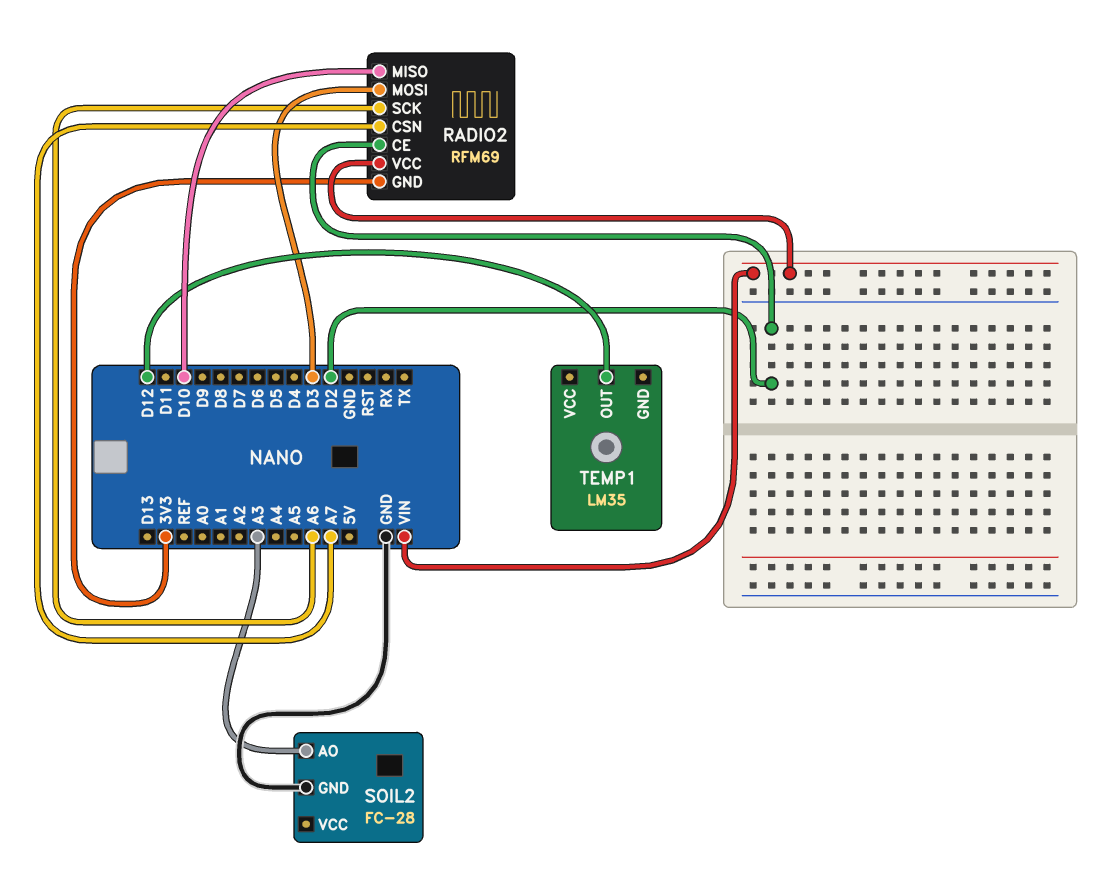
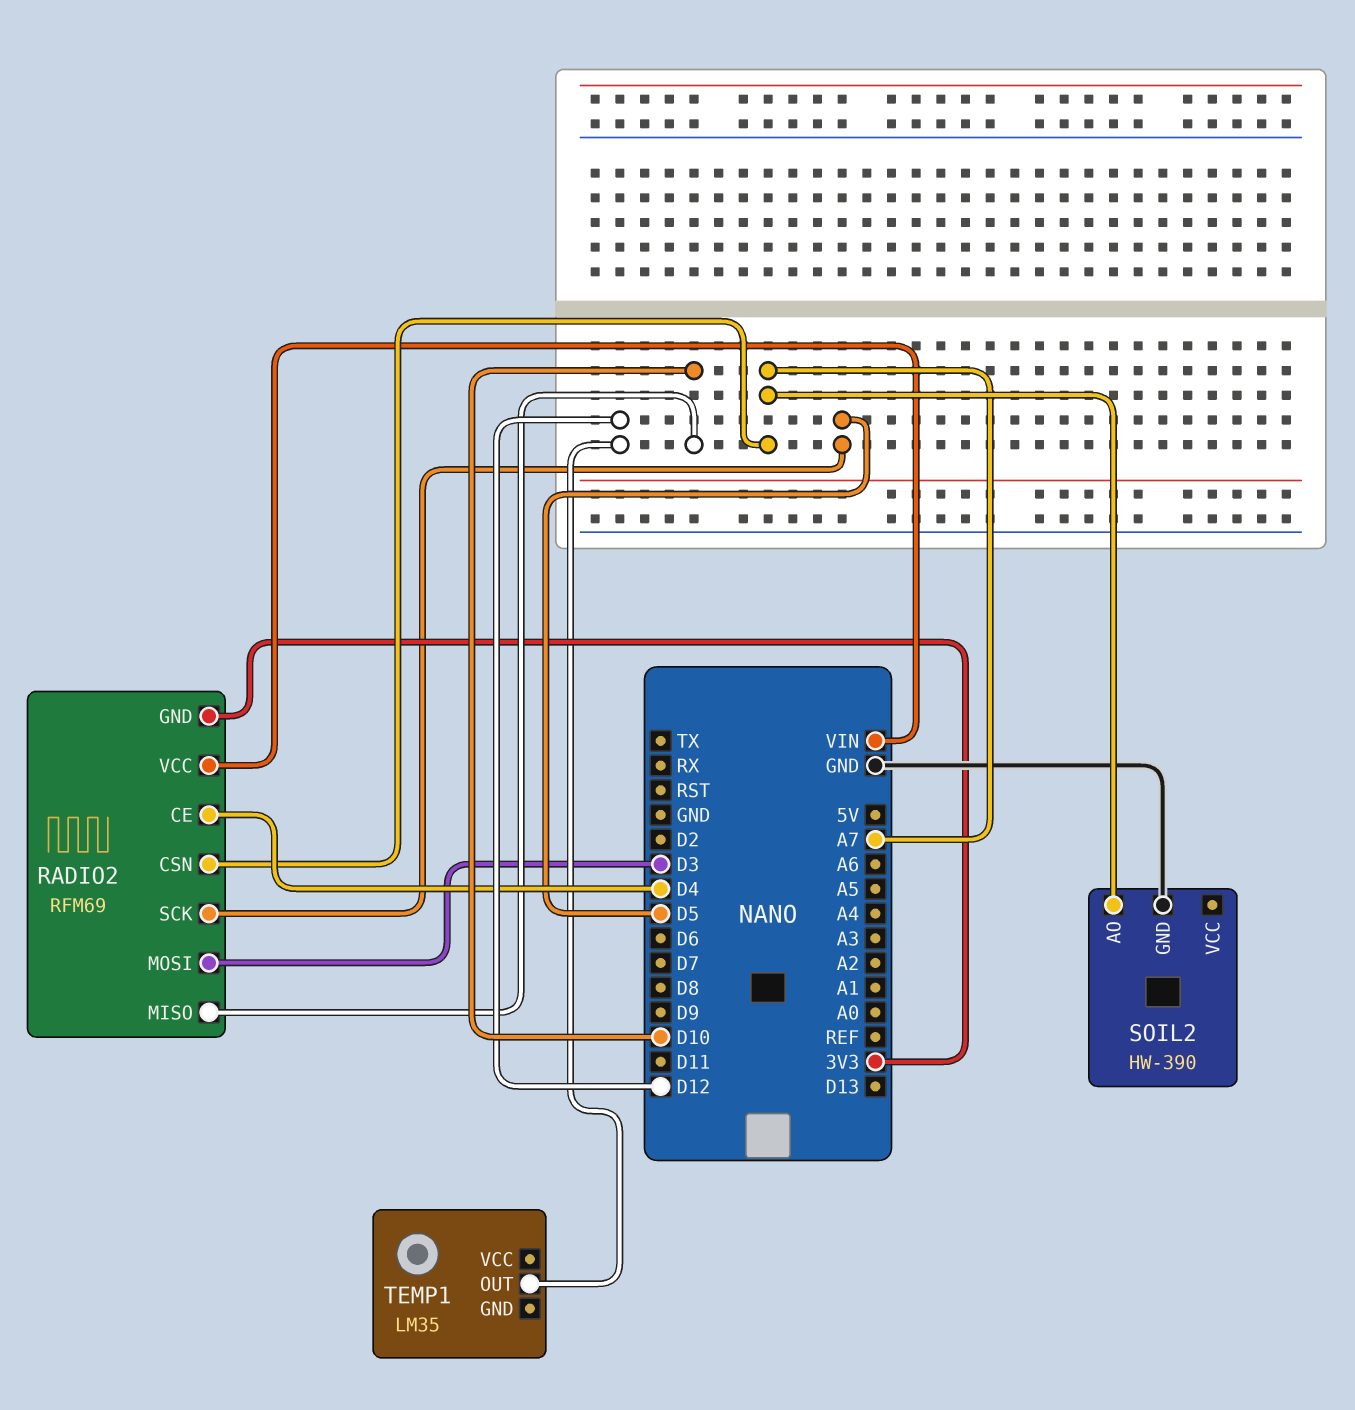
RADIO2 pin CE: D2 -> D4
RADIO2 pin SCK: A6 -> D5
SOIL2: FC-28 -> HW-390
SOIL2 pin AO: A3 -> A7

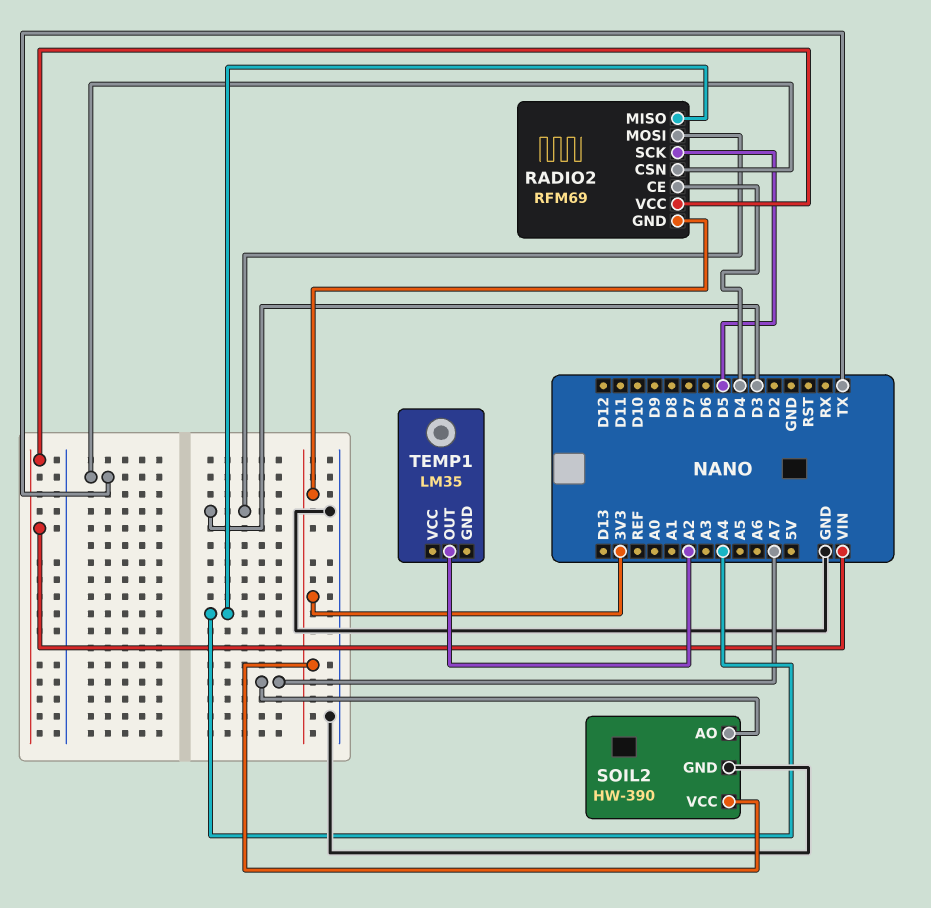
RADIO2 pin CSN: A7 -> TX
RADIO2 pin MISO: D10 -> A4
SOIL2 pin VCC: none -> 3V3
TEMP1 pin OUT: D12 -> A2

